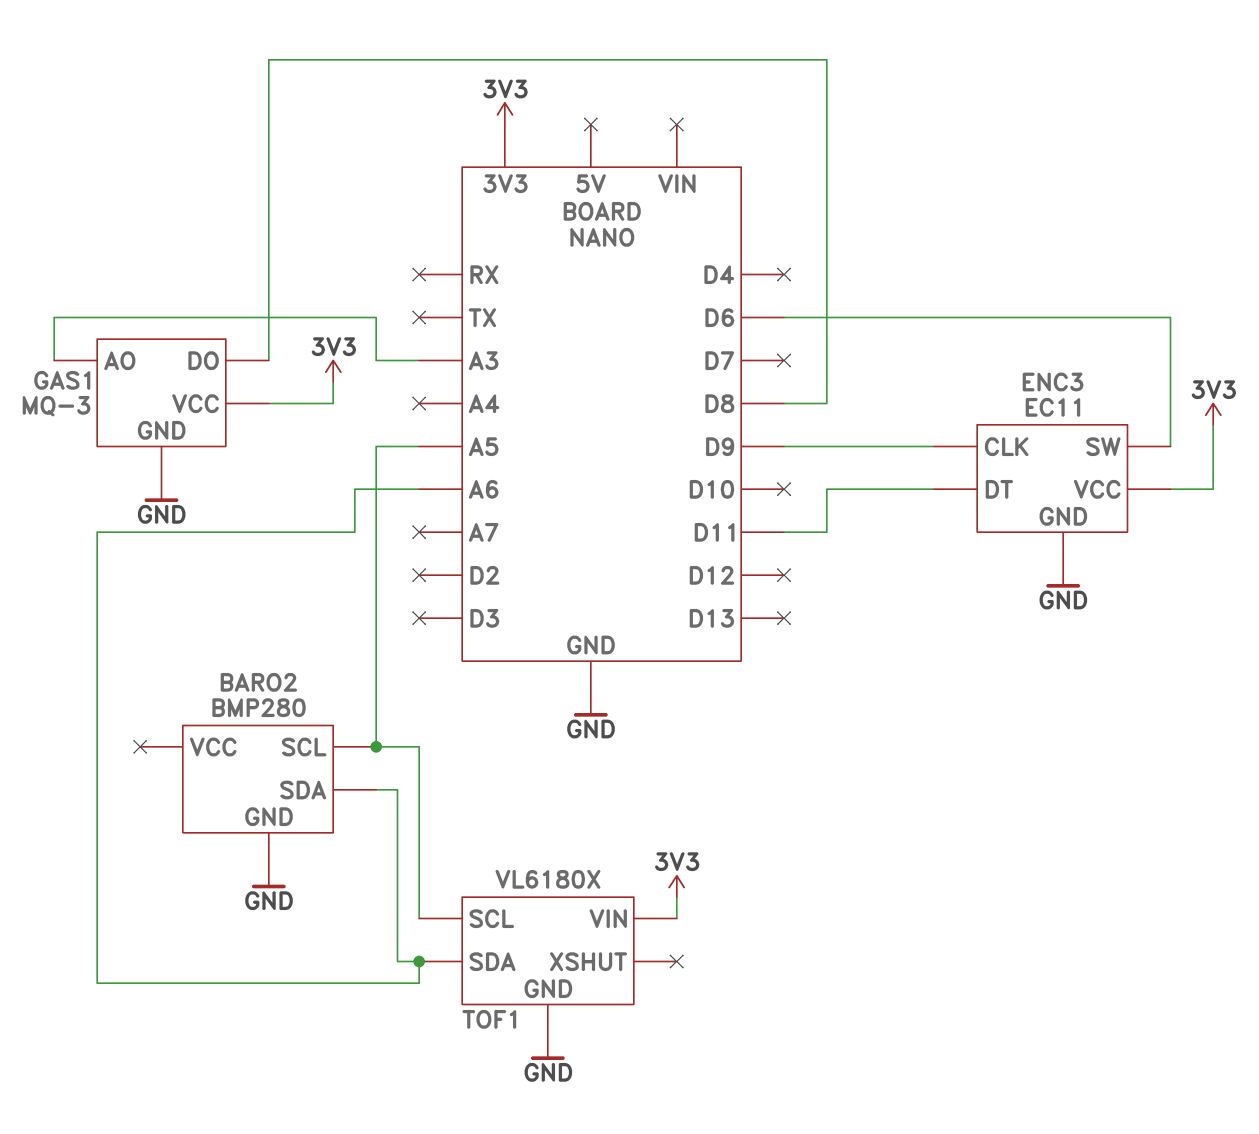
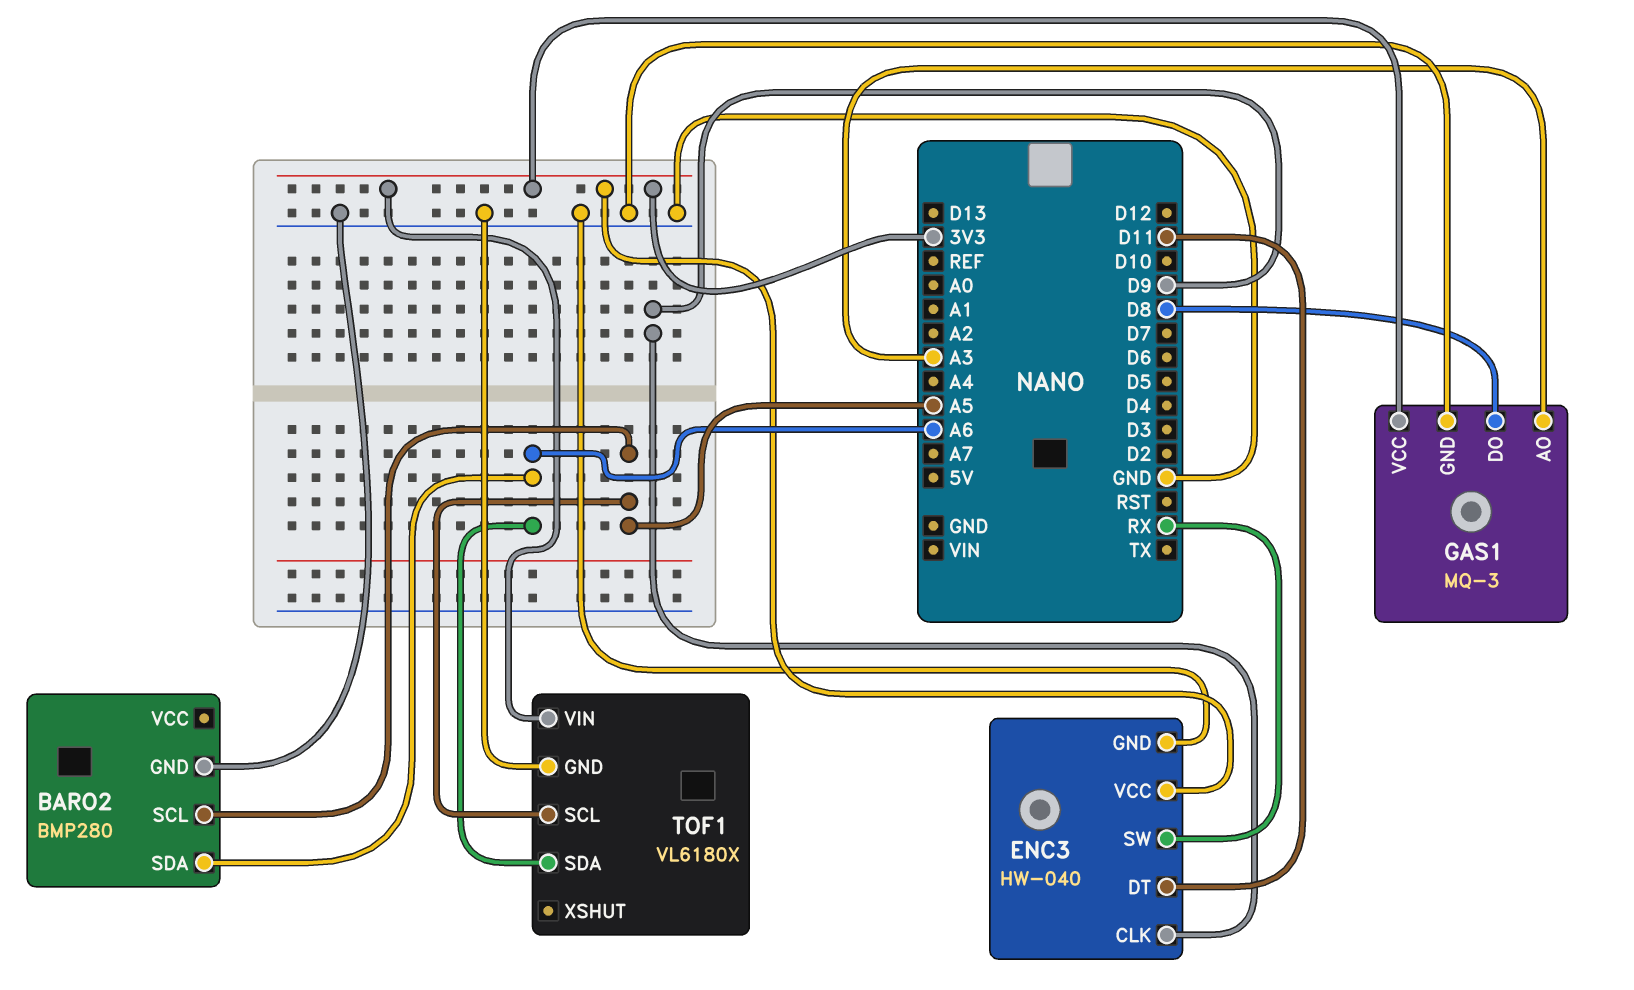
ENC3: EC11 -> HW-040
ENC3 pin SW: D6 -> RX

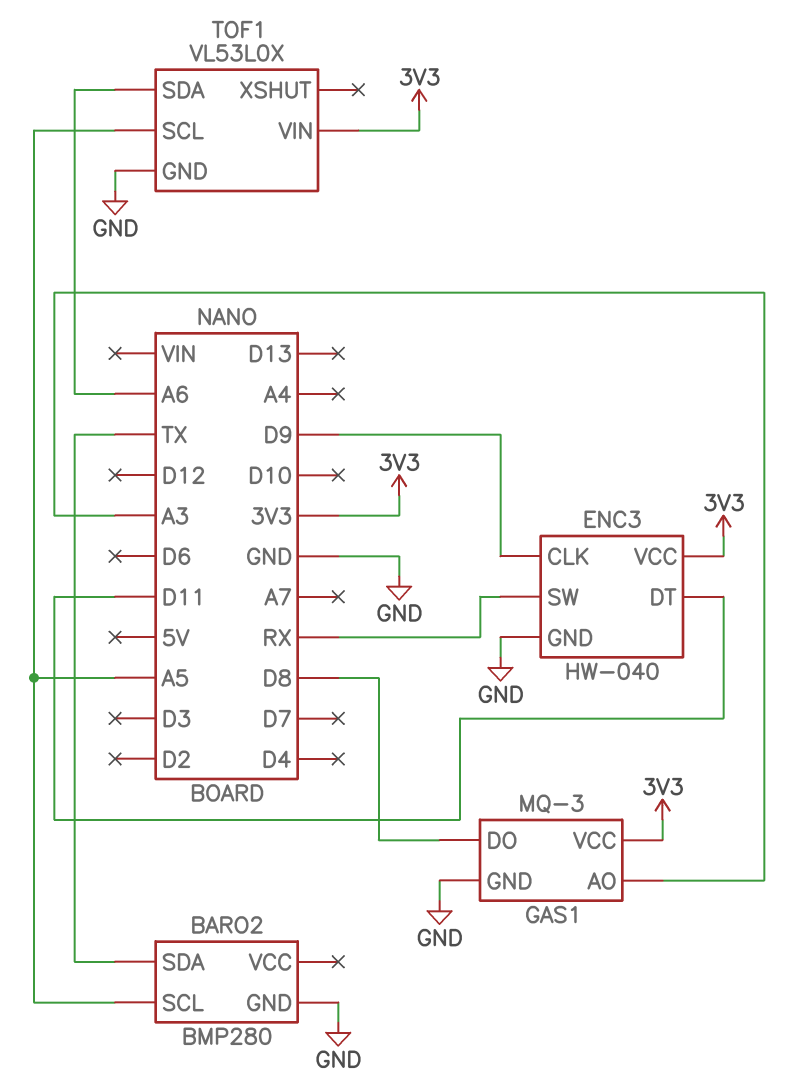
BARO2 pin SDA: A6 -> TX
TOF1: VL6180X -> VL53L0X

